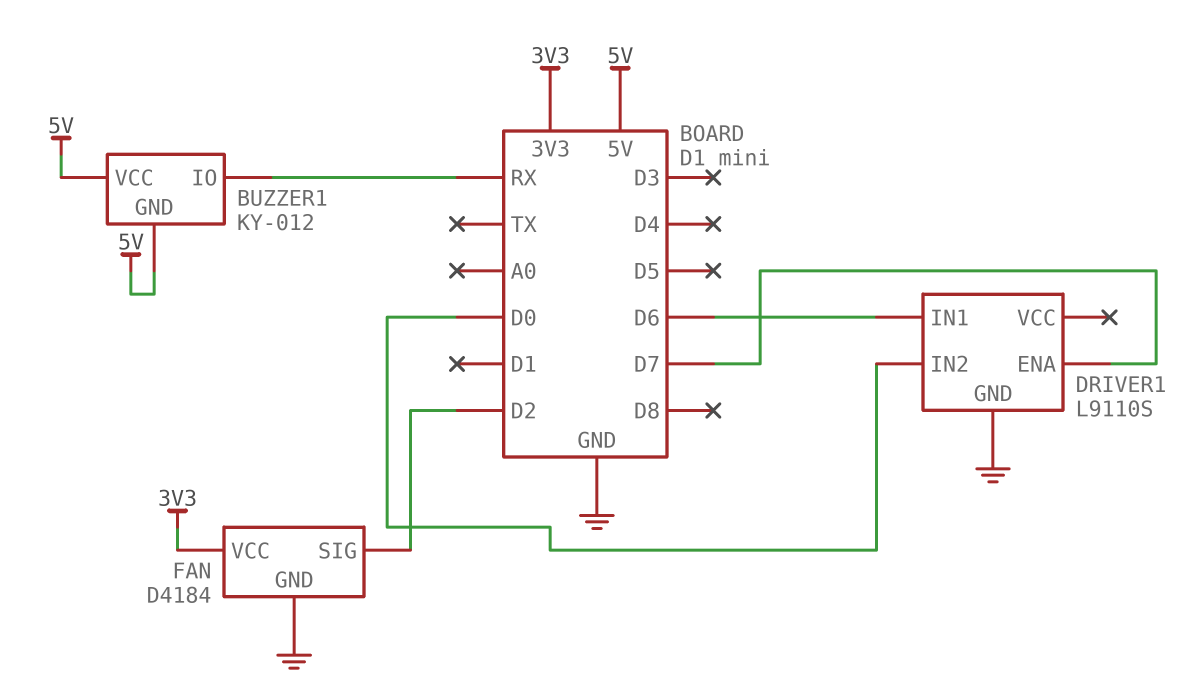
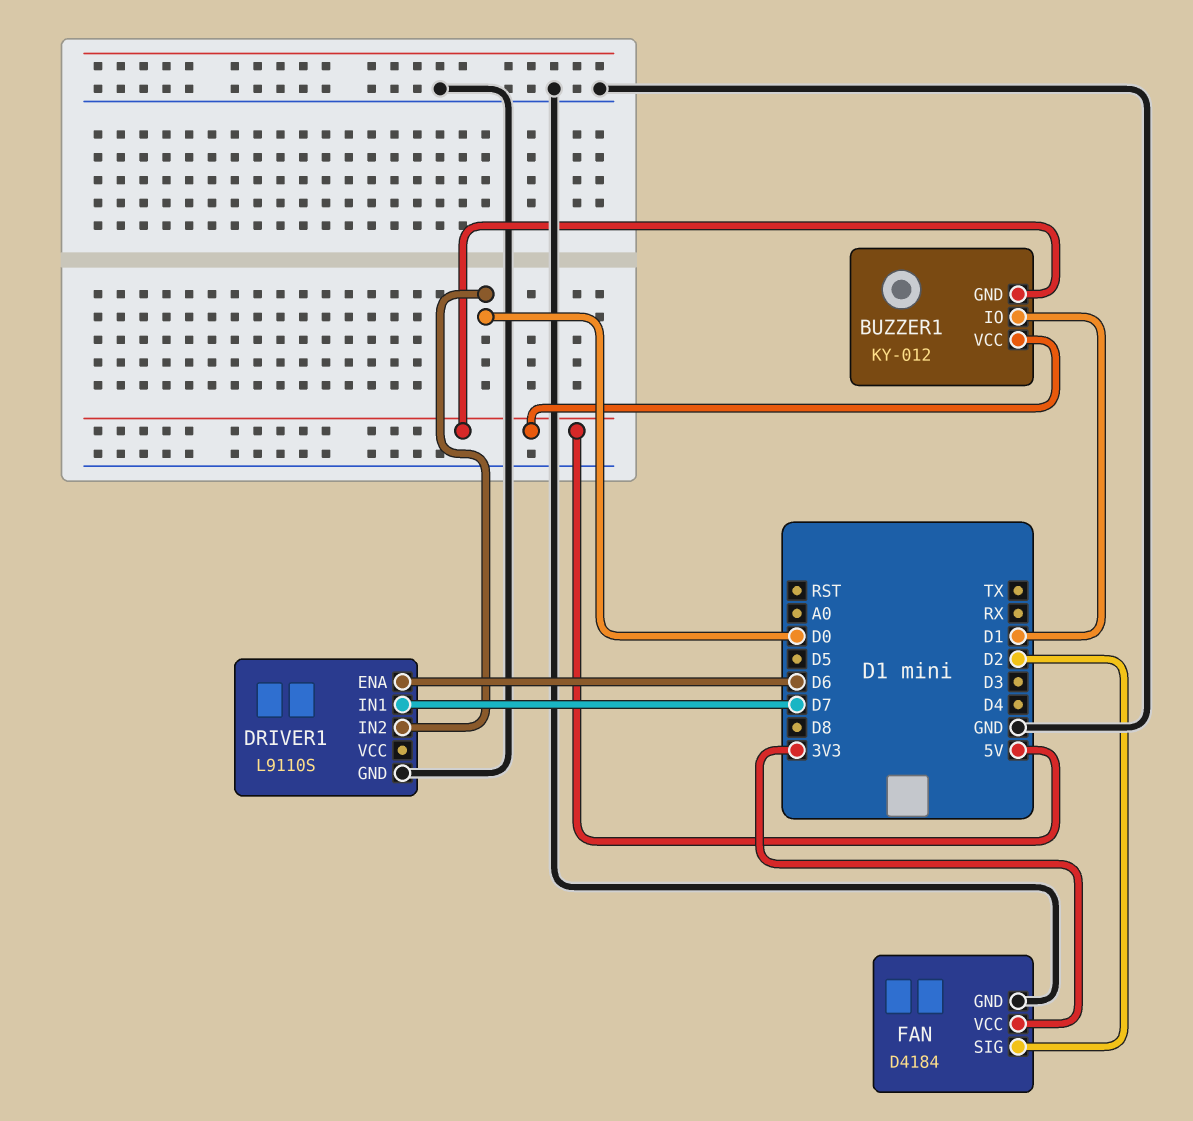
BUZZER1 pin IO: RX -> D1
DRIVER1 pin ENA: D7 -> D6
DRIVER1 pin IN1: D6 -> D7

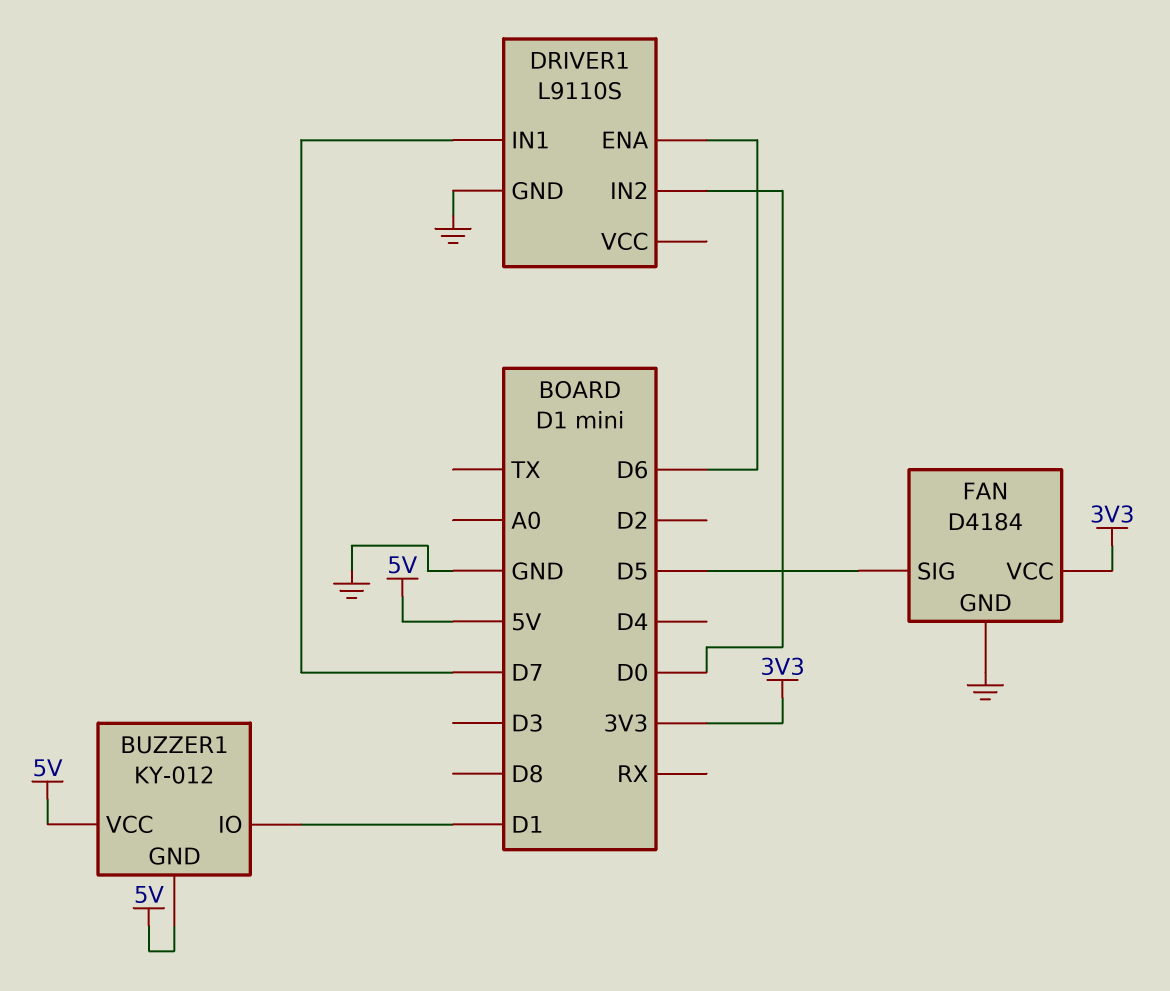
FAN pin SIG: D2 -> D5

